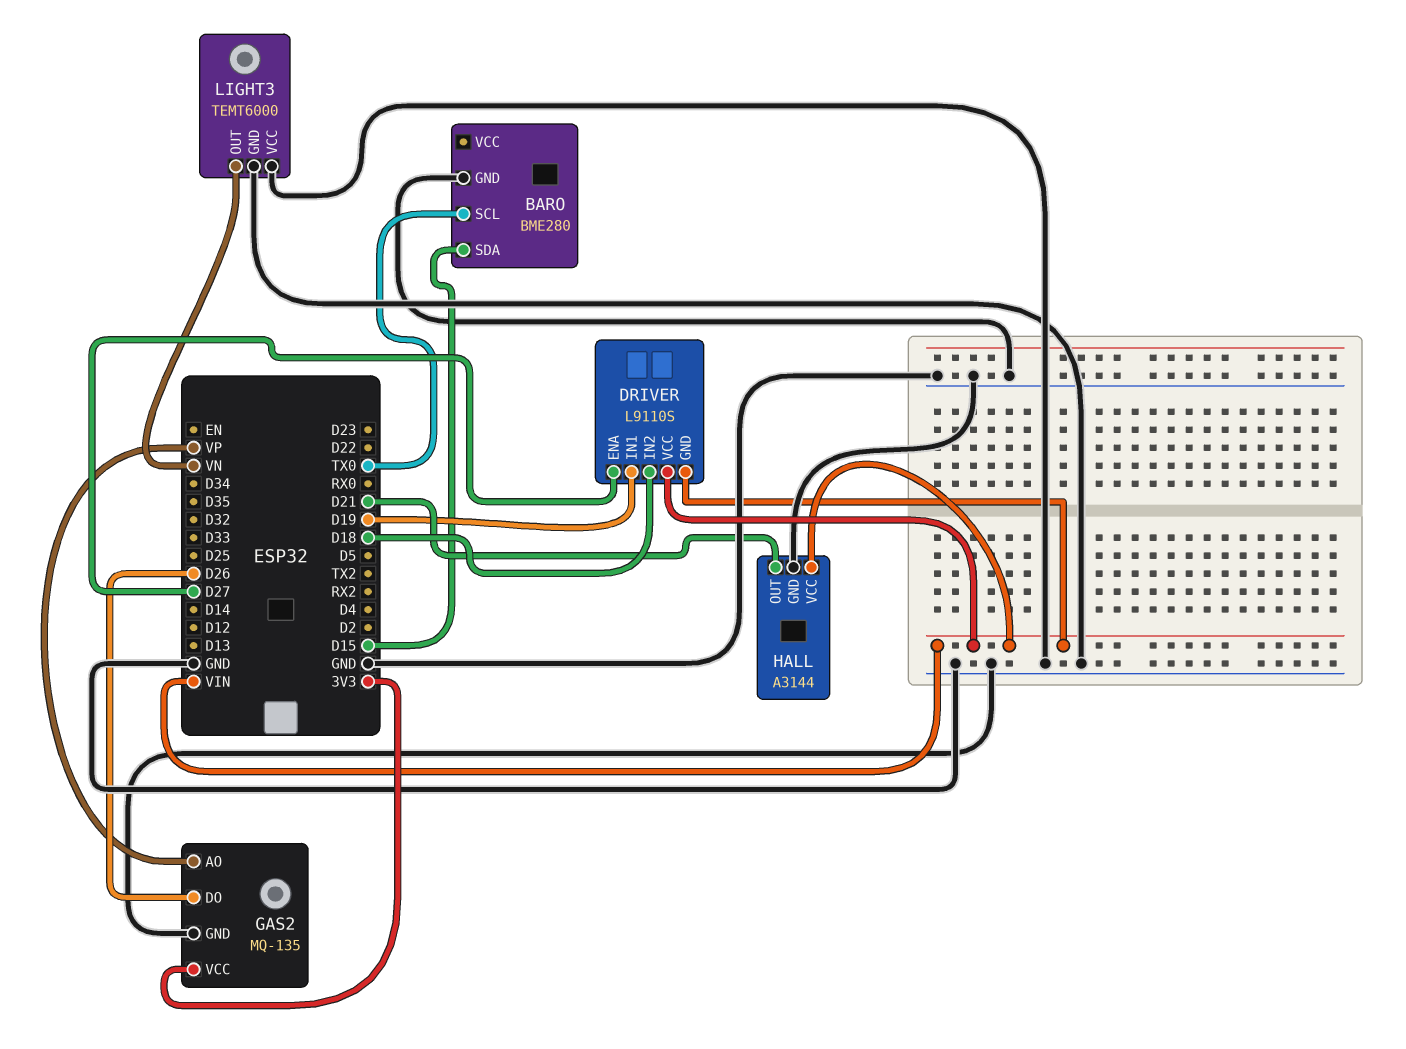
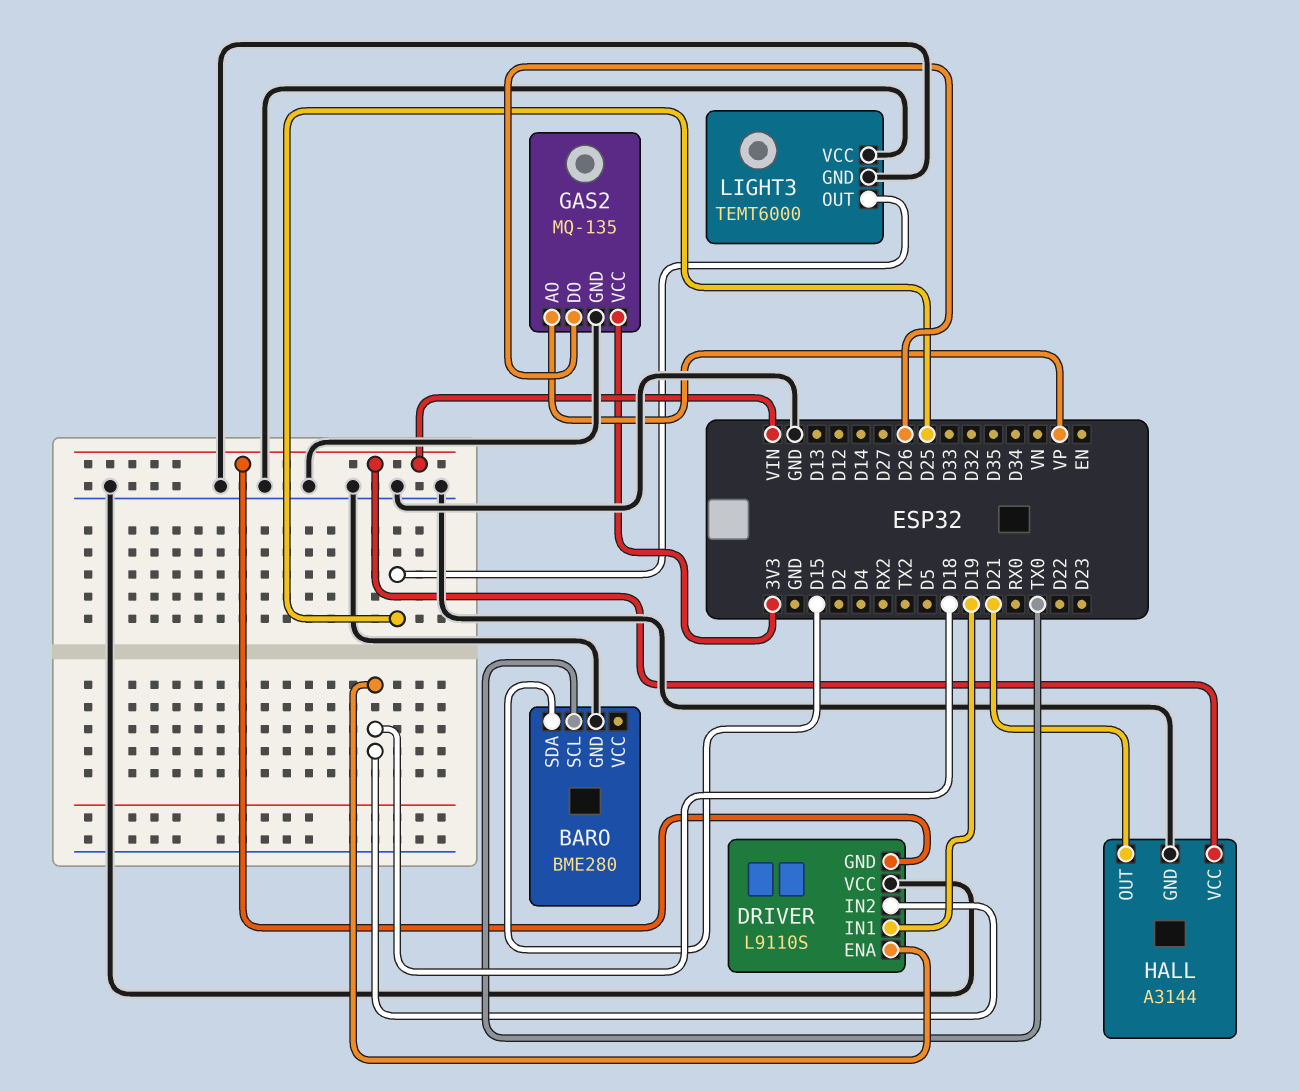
DRIVER pin ENA: D27 -> D18
DRIVER pin VCC: VIN -> GND
LIGHT3 pin OUT: VN -> D25

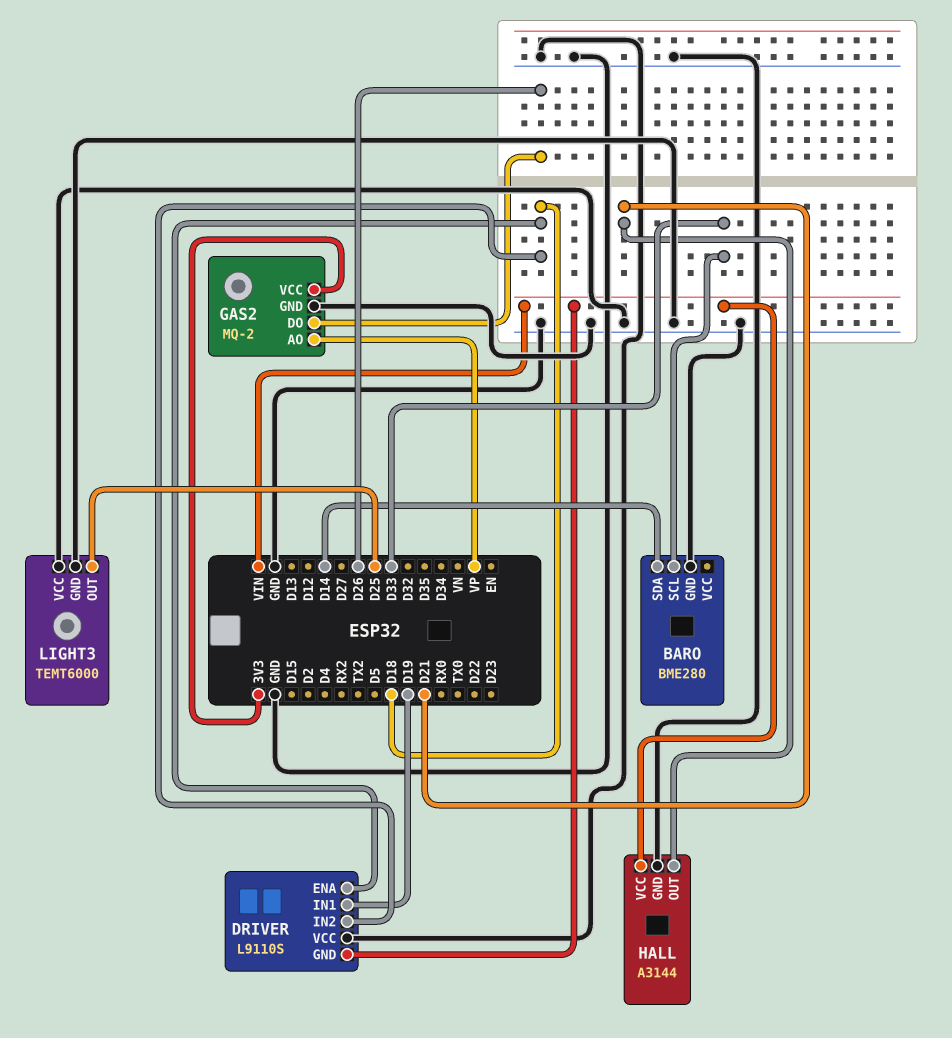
BARO pin SCL: TX0 -> D33
BARO pin SDA: D15 -> D14
GAS2: MQ-135 -> MQ-2

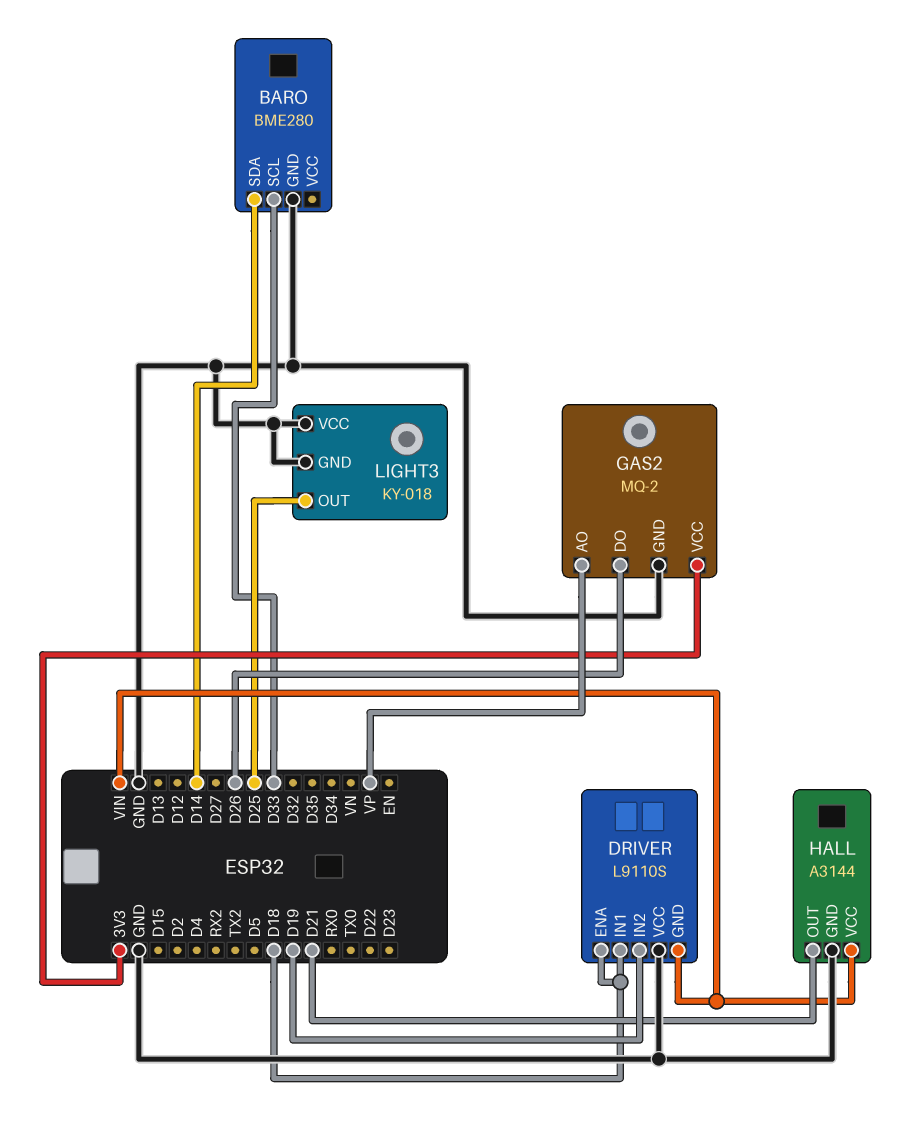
DRIVER pin IN1: D19 -> D18
DRIVER pin IN2: D18 -> D19
LIGHT3: TEMT6000 -> KY-018

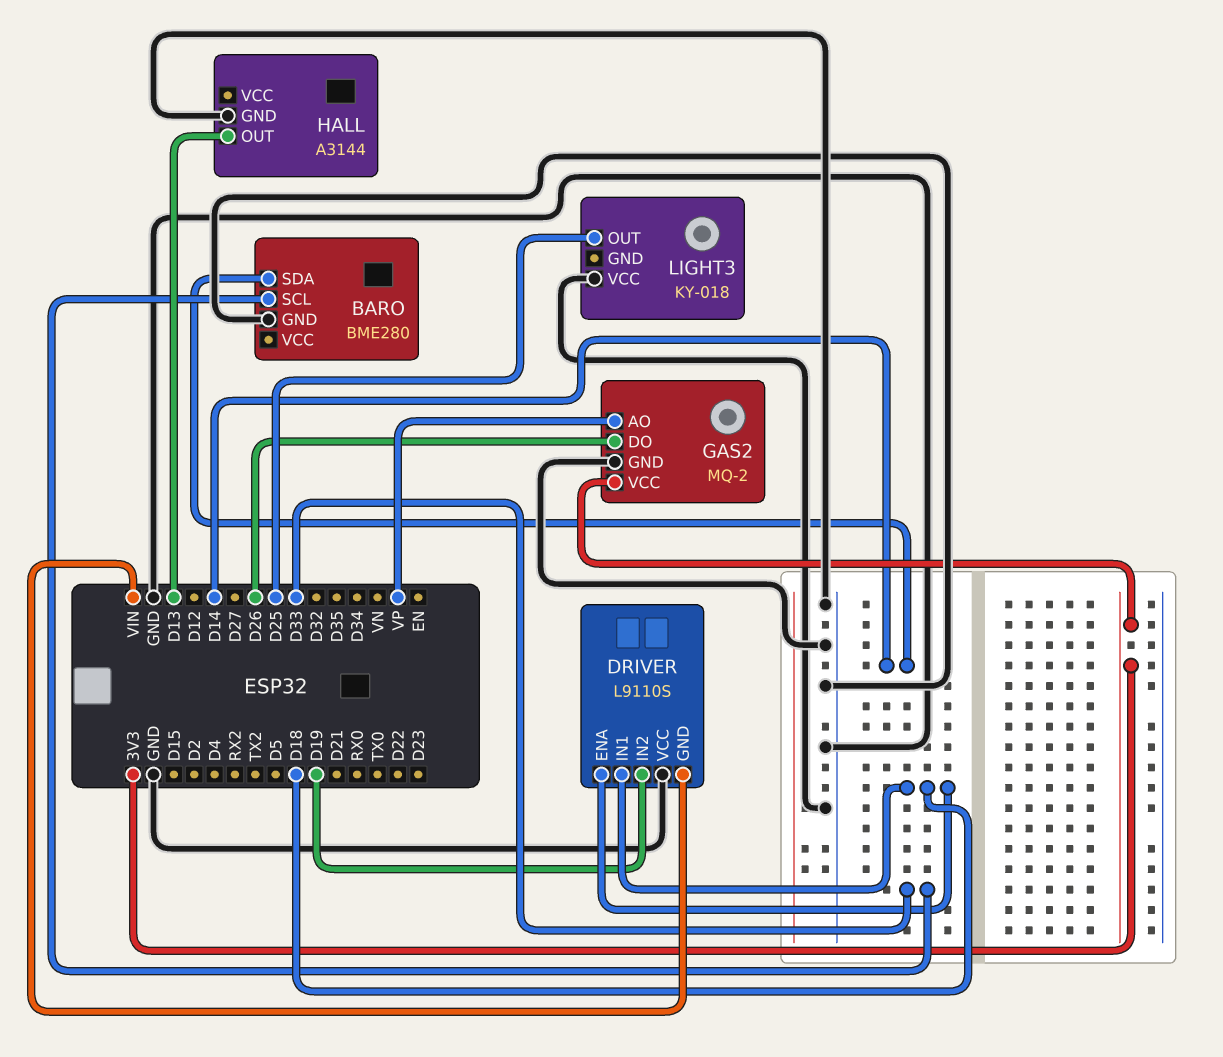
HALL pin OUT: D21 -> D13
HALL pin VCC: VIN -> none
LIGHT3 pin GND: GND -> none

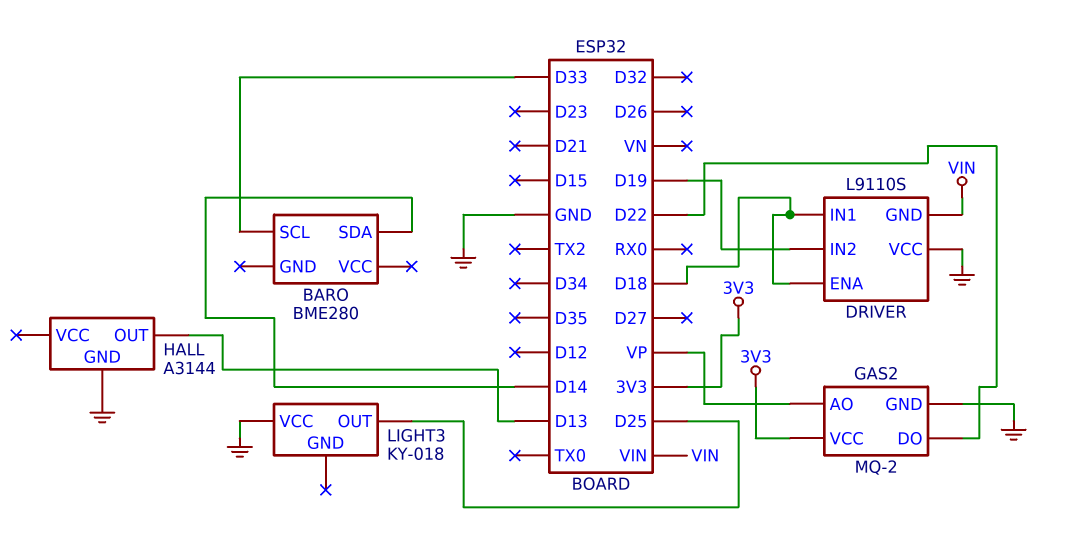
BARO pin GND: GND -> none
GAS2 pin DO: D26 -> D22

